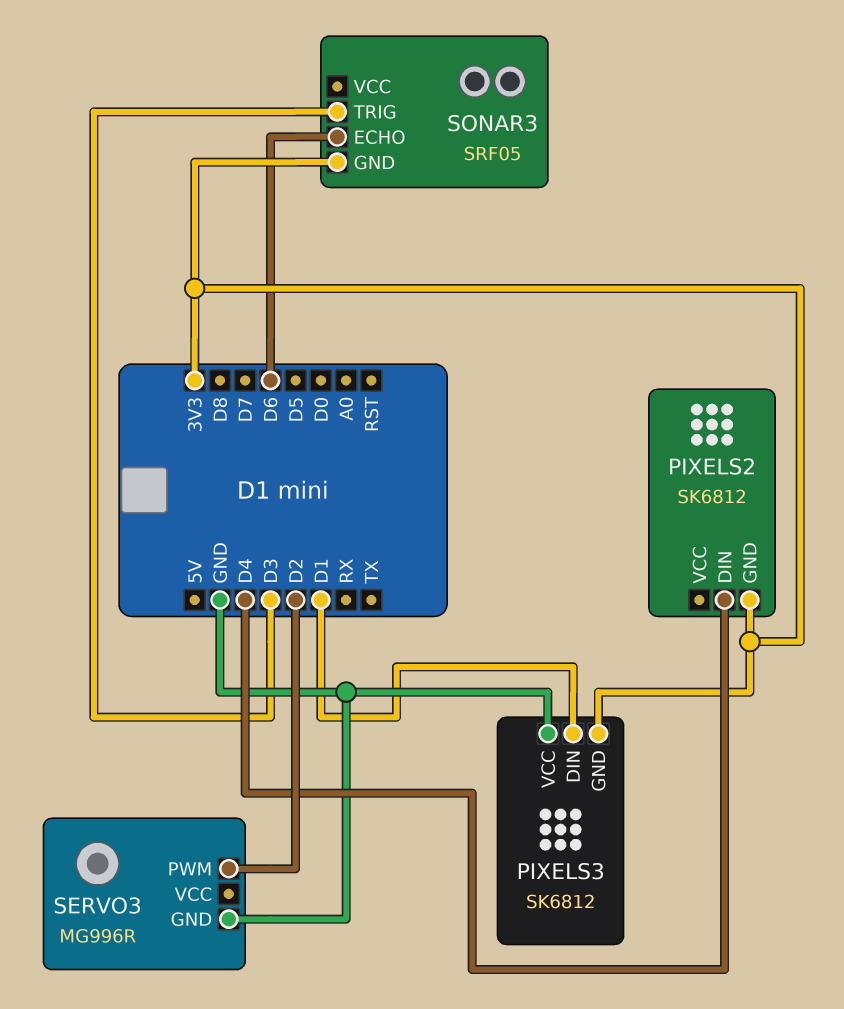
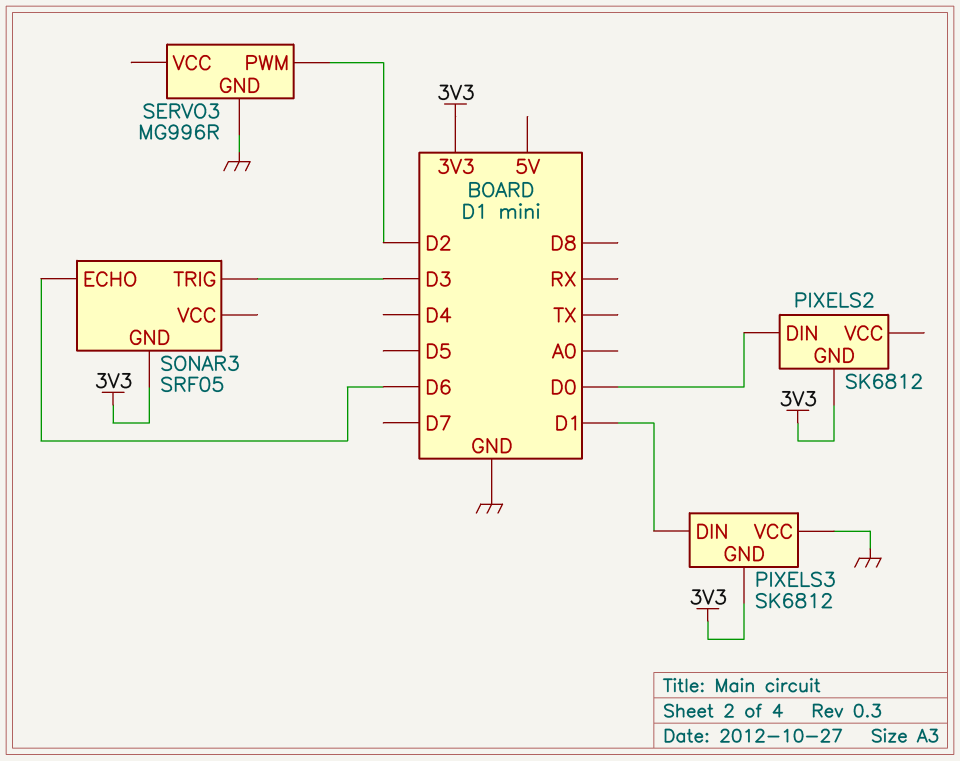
PIXELS2 pin DIN: D4 -> D0

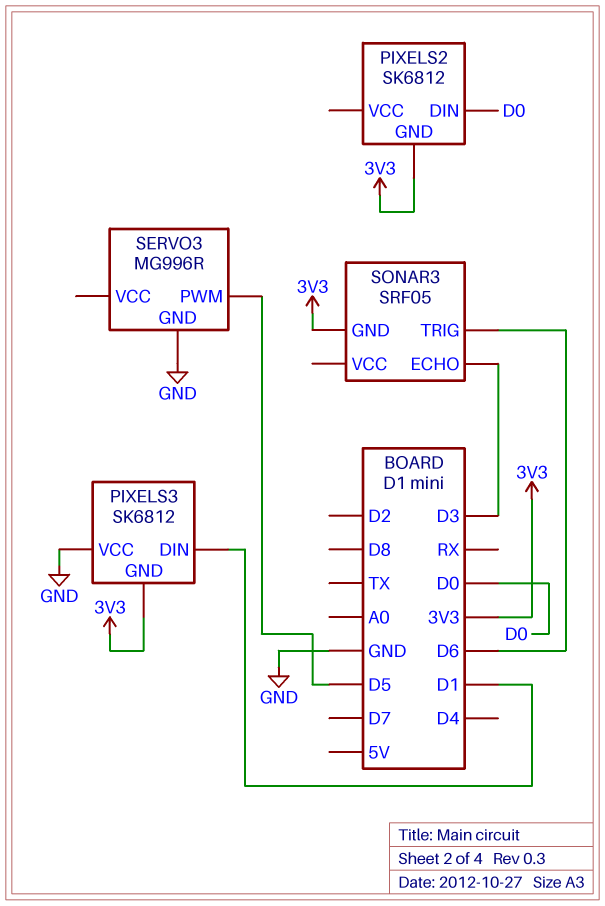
SERVO3 pin PWM: D2 -> D5
SONAR3 pin ECHO: D6 -> D3
SONAR3 pin TRIG: D3 -> D6

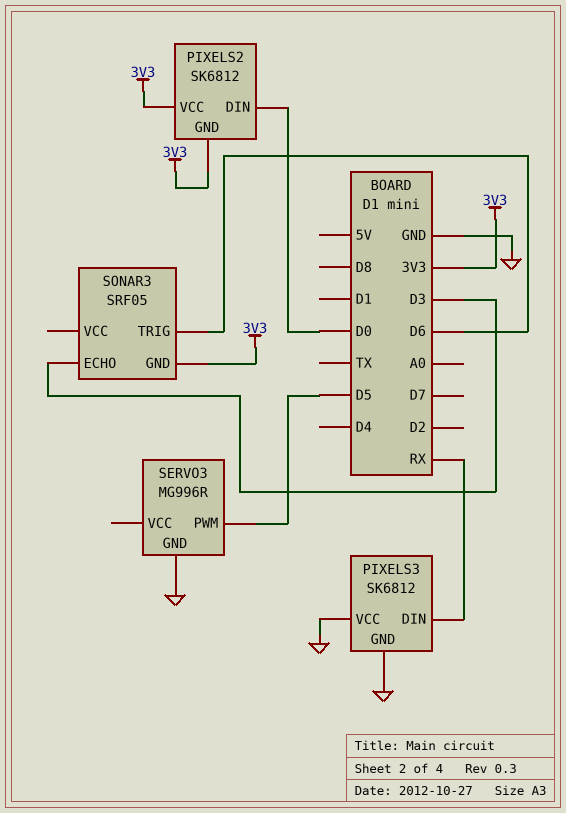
PIXELS2 pin VCC: none -> 3V3
PIXELS3 pin DIN: D1 -> RX
PIXELS3 pin GND: 3V3 -> GND

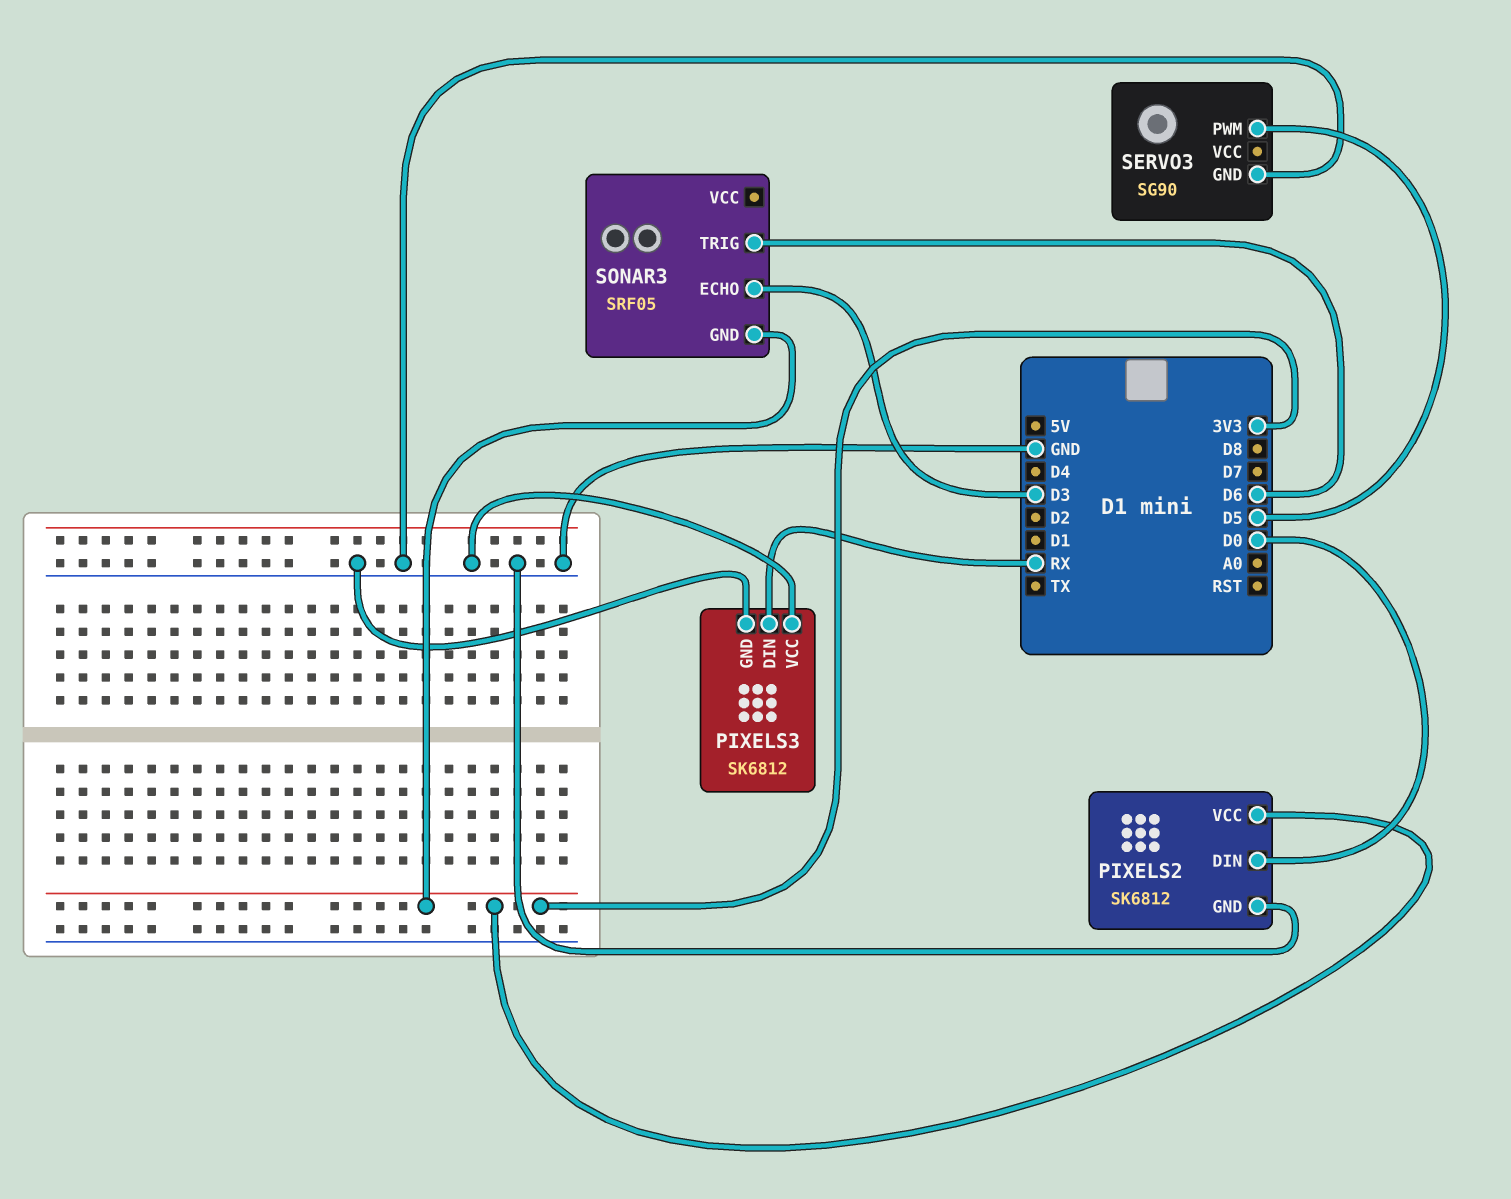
PIXELS2 pin GND: 3V3 -> GND
SERVO3: MG996R -> SG90

